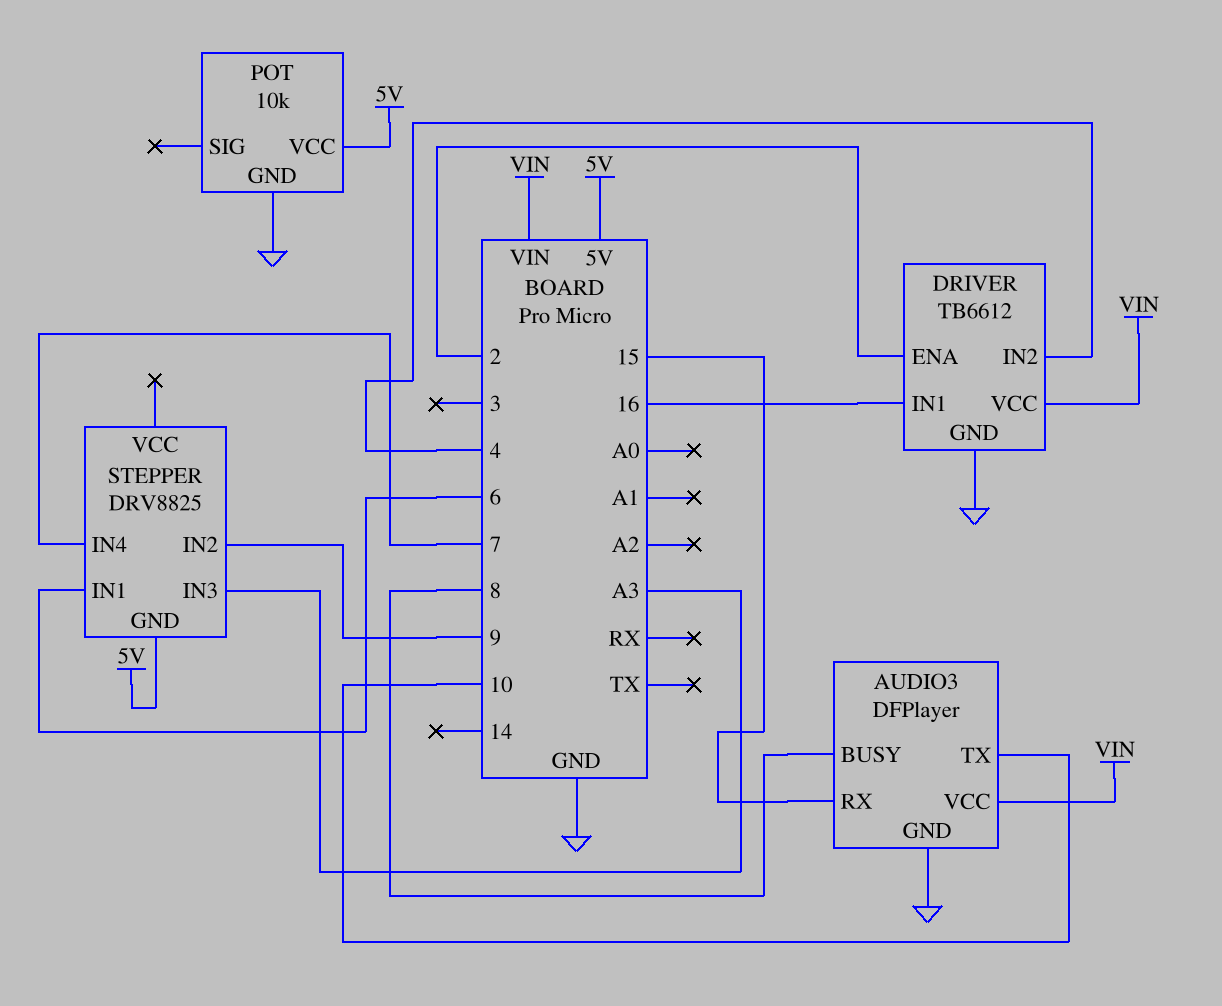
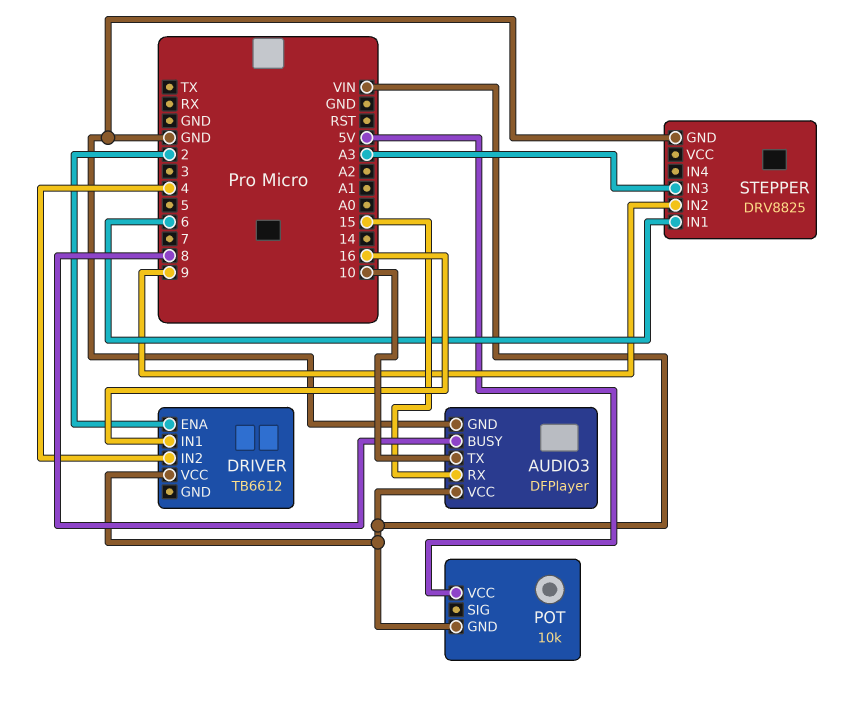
DRIVER pin GND: GND -> none
POT pin GND: GND -> VIN
STEPPER pin GND: 5V -> GND
STEPPER pin IN4: 7 -> none

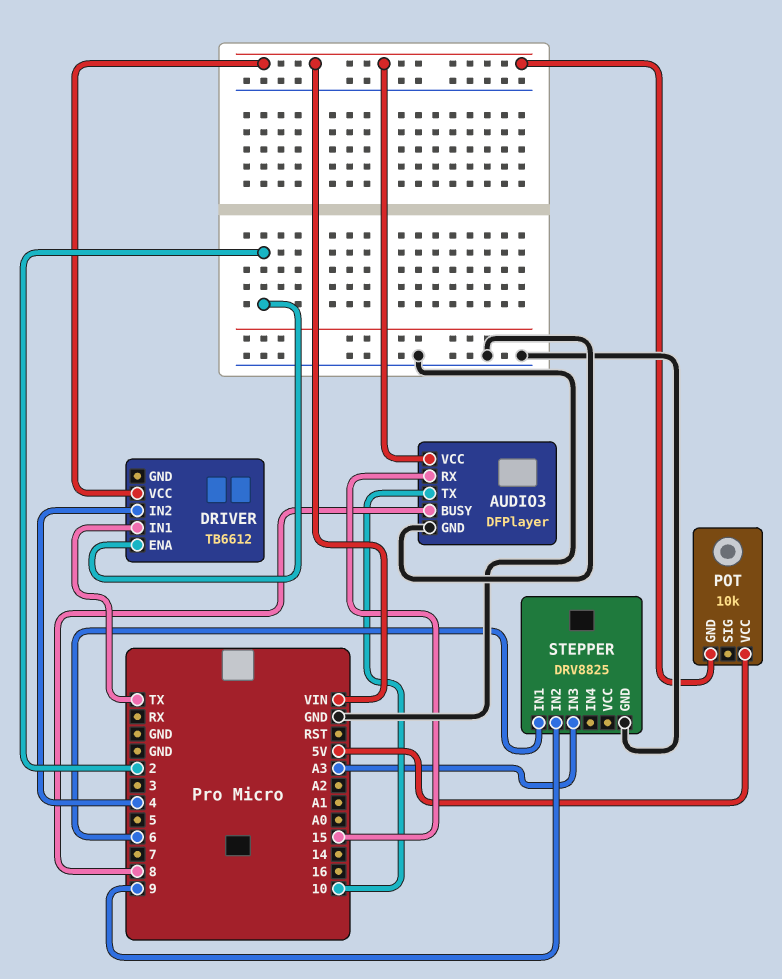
DRIVER pin IN1: 16 -> TX

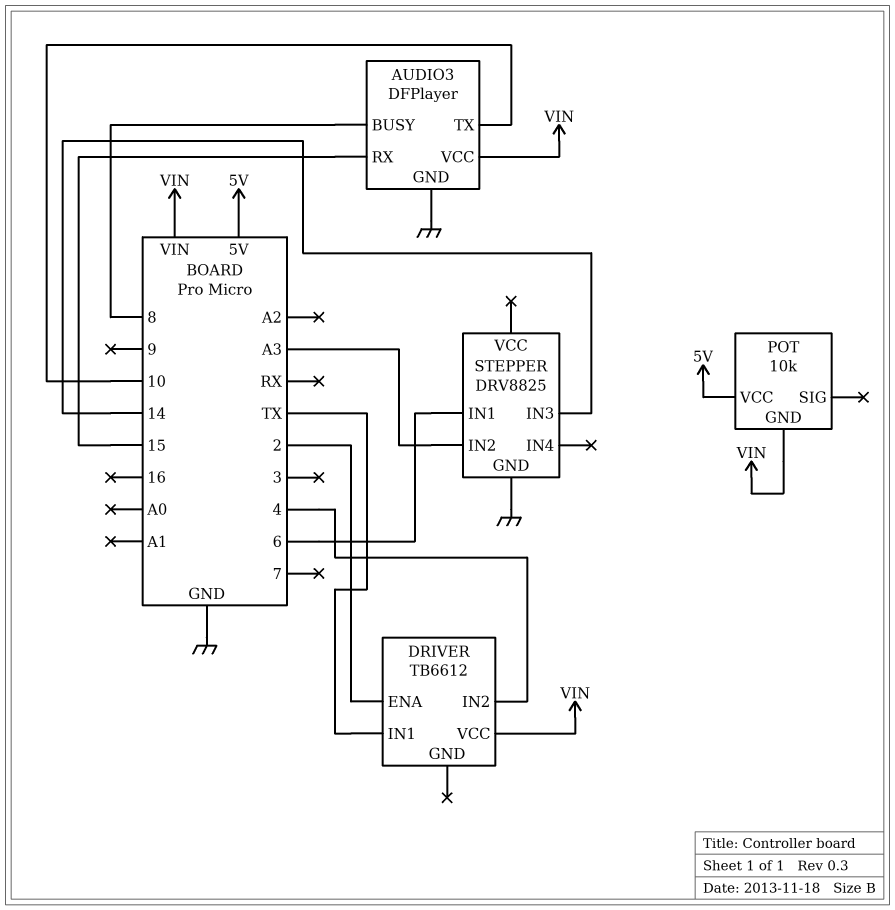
STEPPER pin IN2: 9 -> A3
STEPPER pin IN3: A3 -> 14

